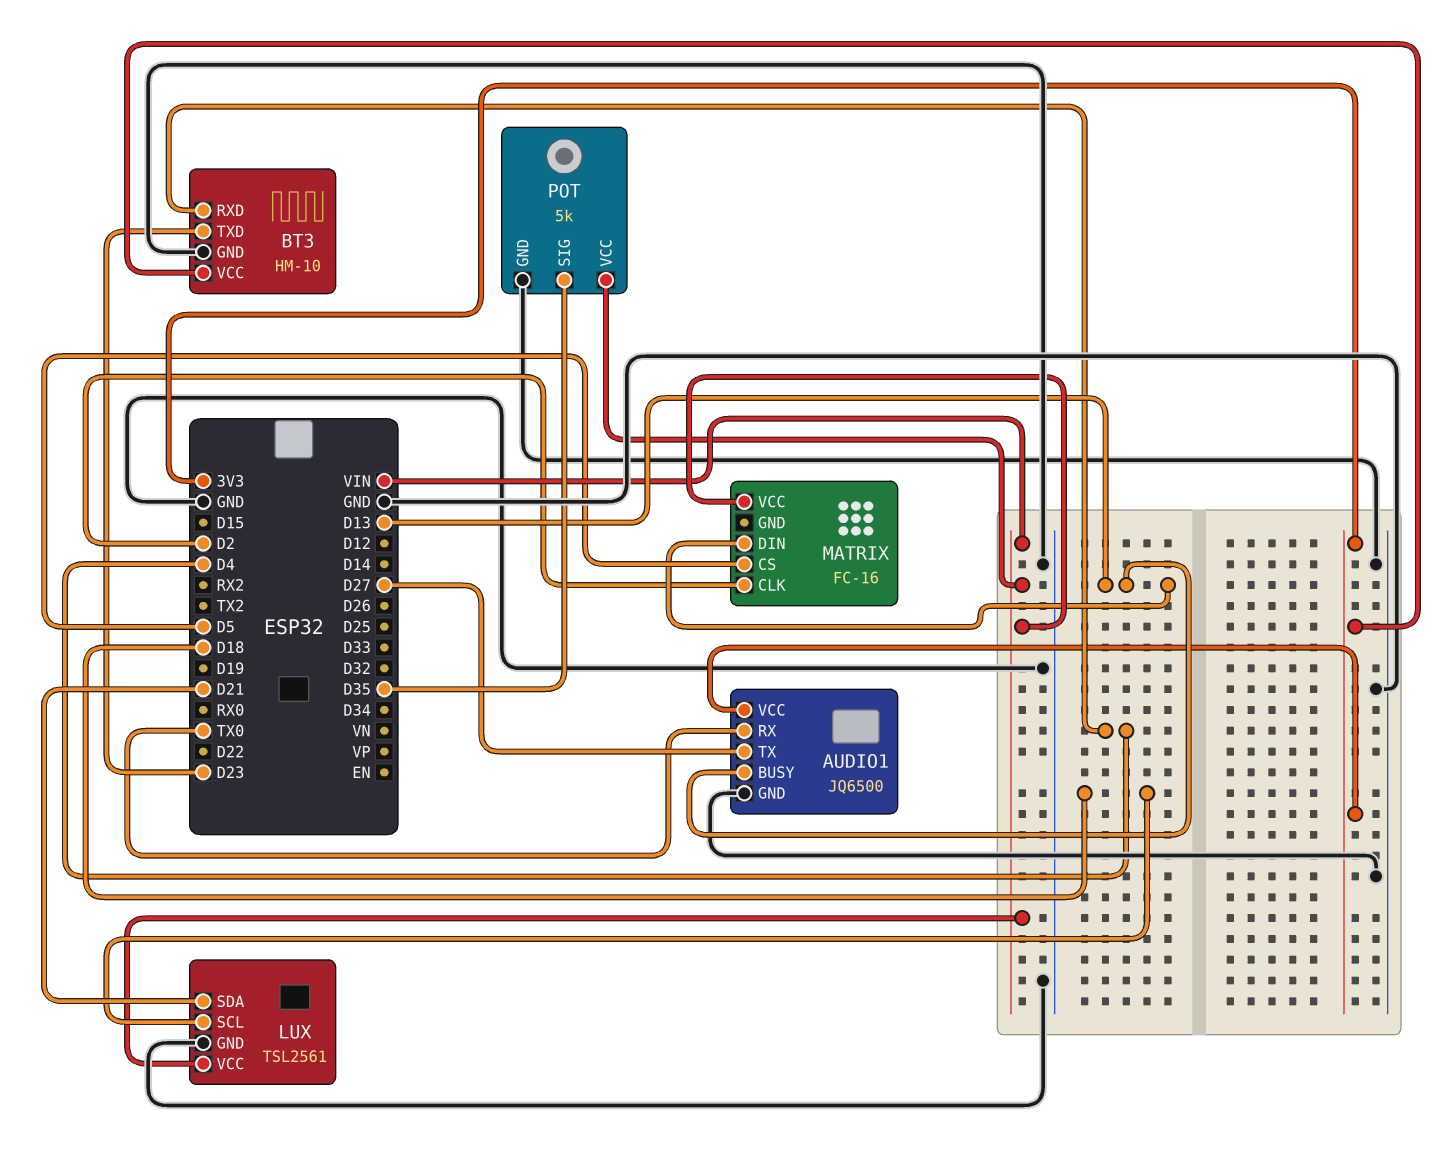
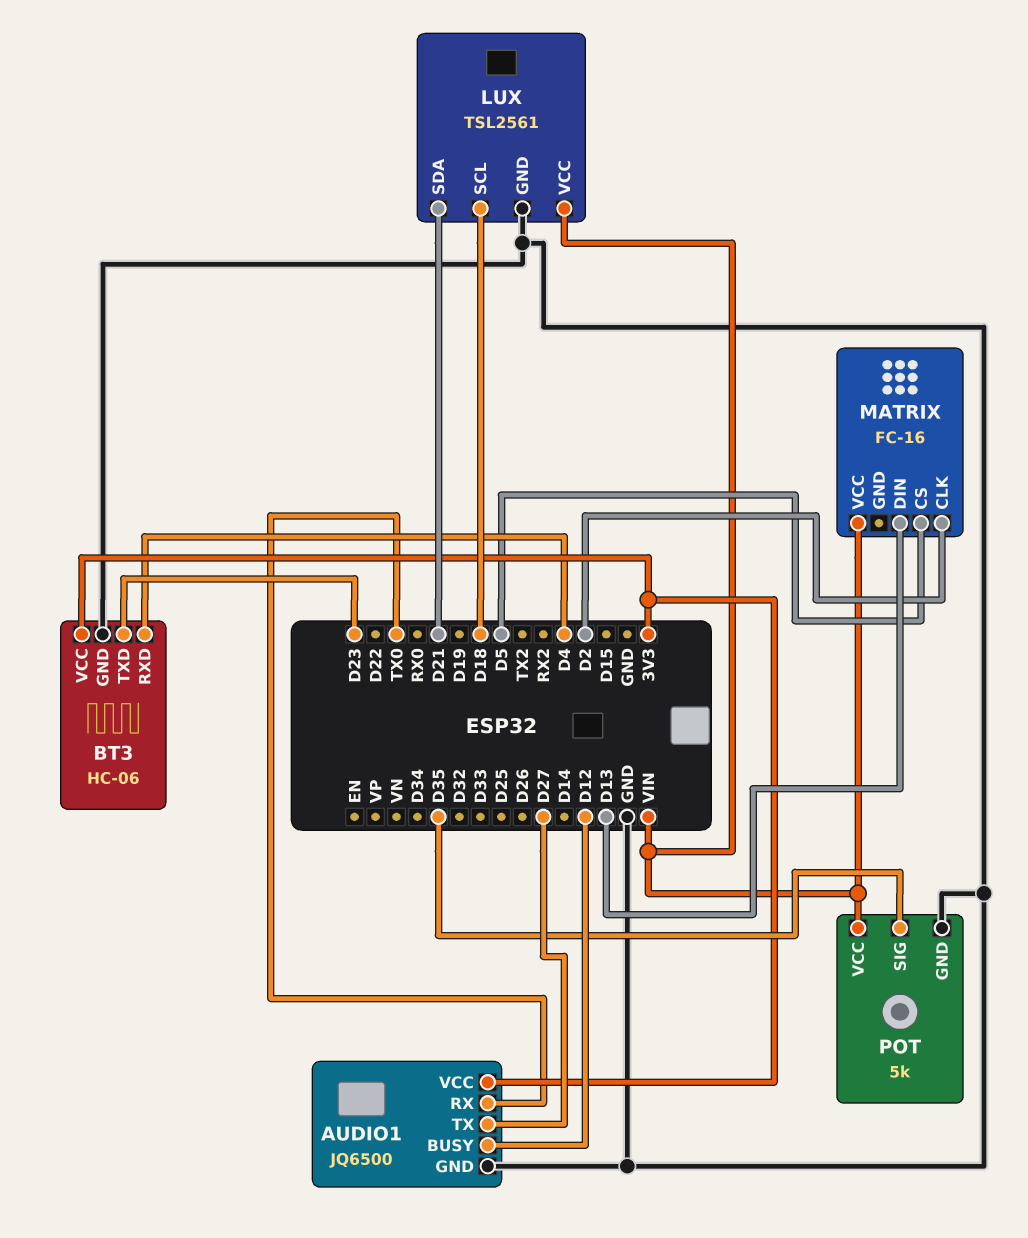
AUDIO1 pin BUSY: D13 -> D12
BT3: HM-10 -> HC-06

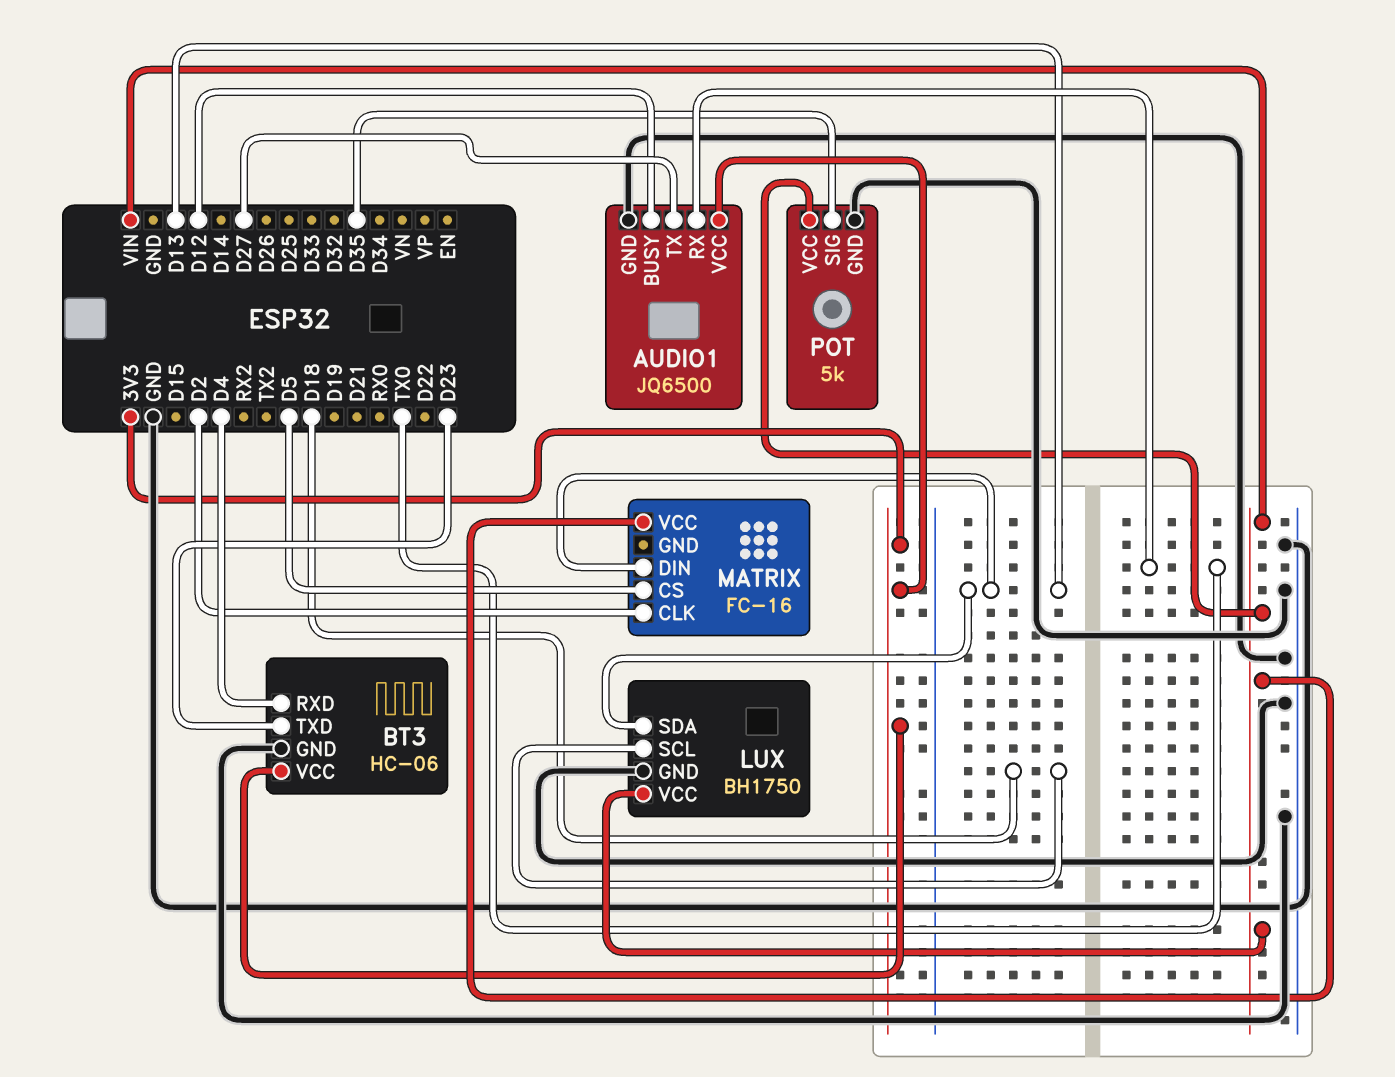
LUX: TSL2561 -> BH1750
LUX pin SDA: D21 -> D13

